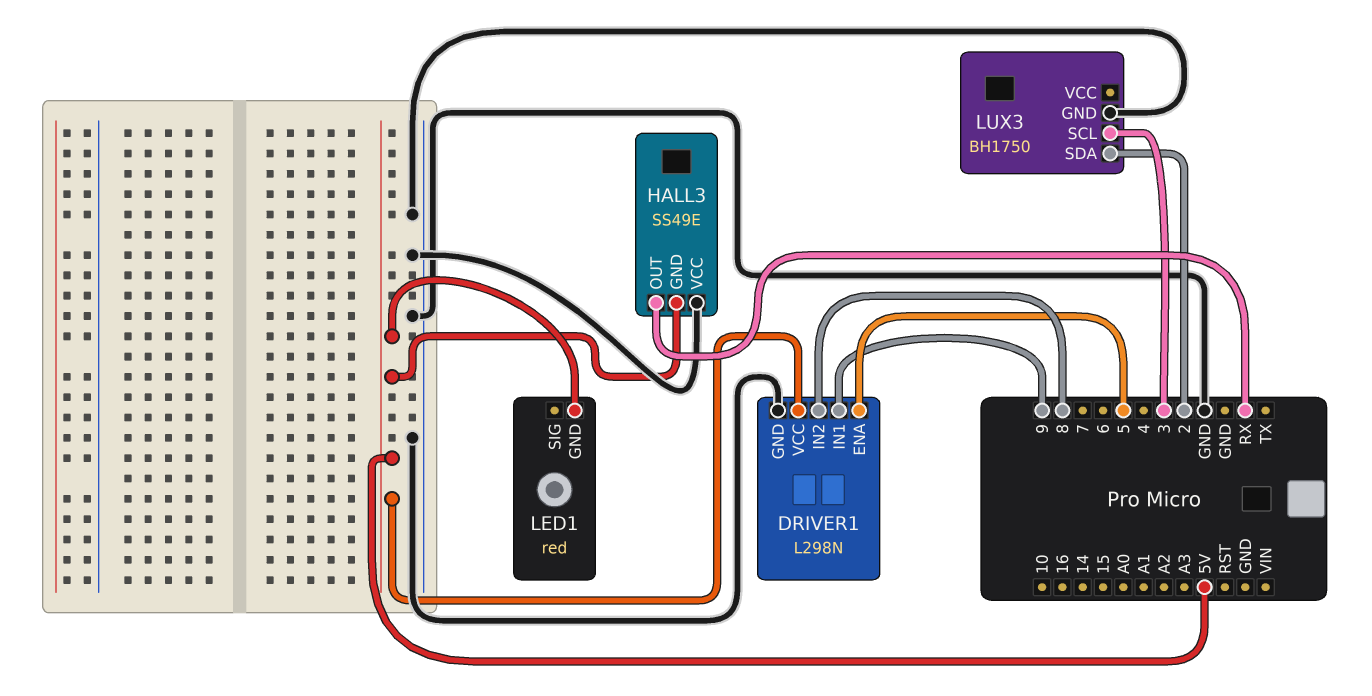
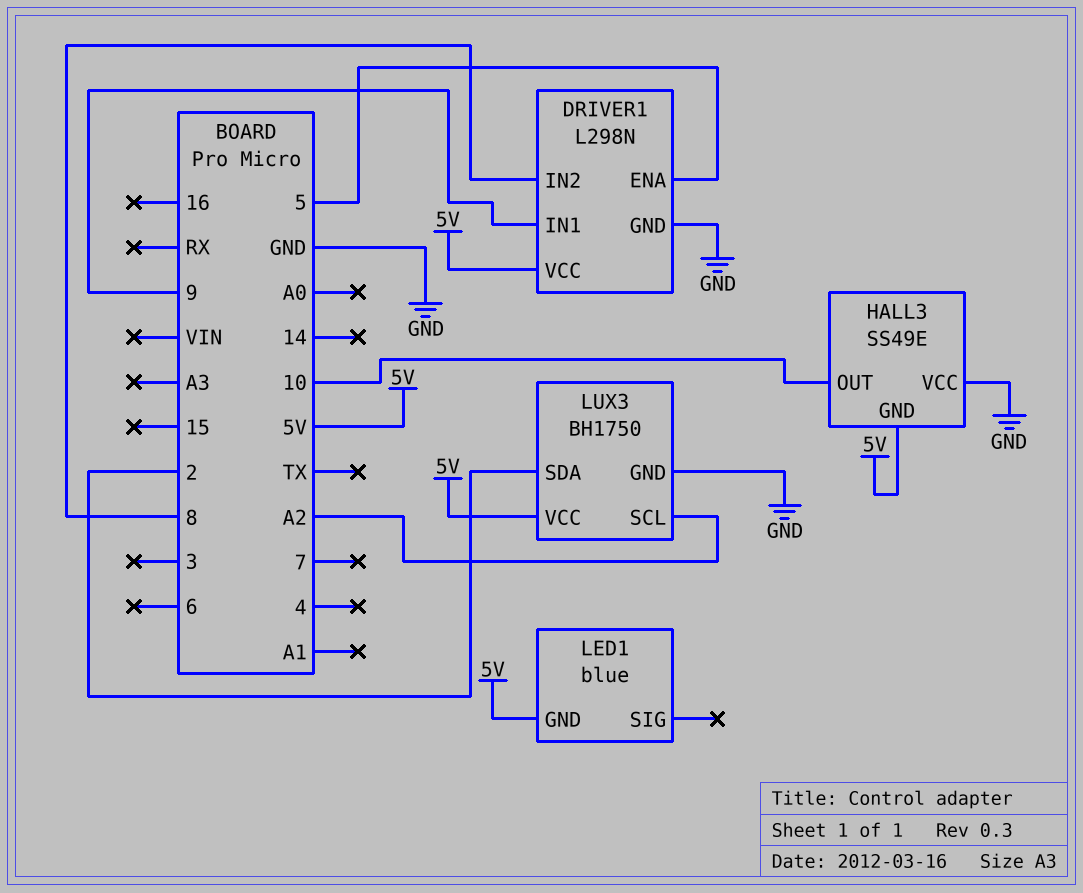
HALL3 pin OUT: RX -> 10
LED1: red -> blue
LUX3 pin SCL: 3 -> A2
LUX3 pin VCC: none -> 5V

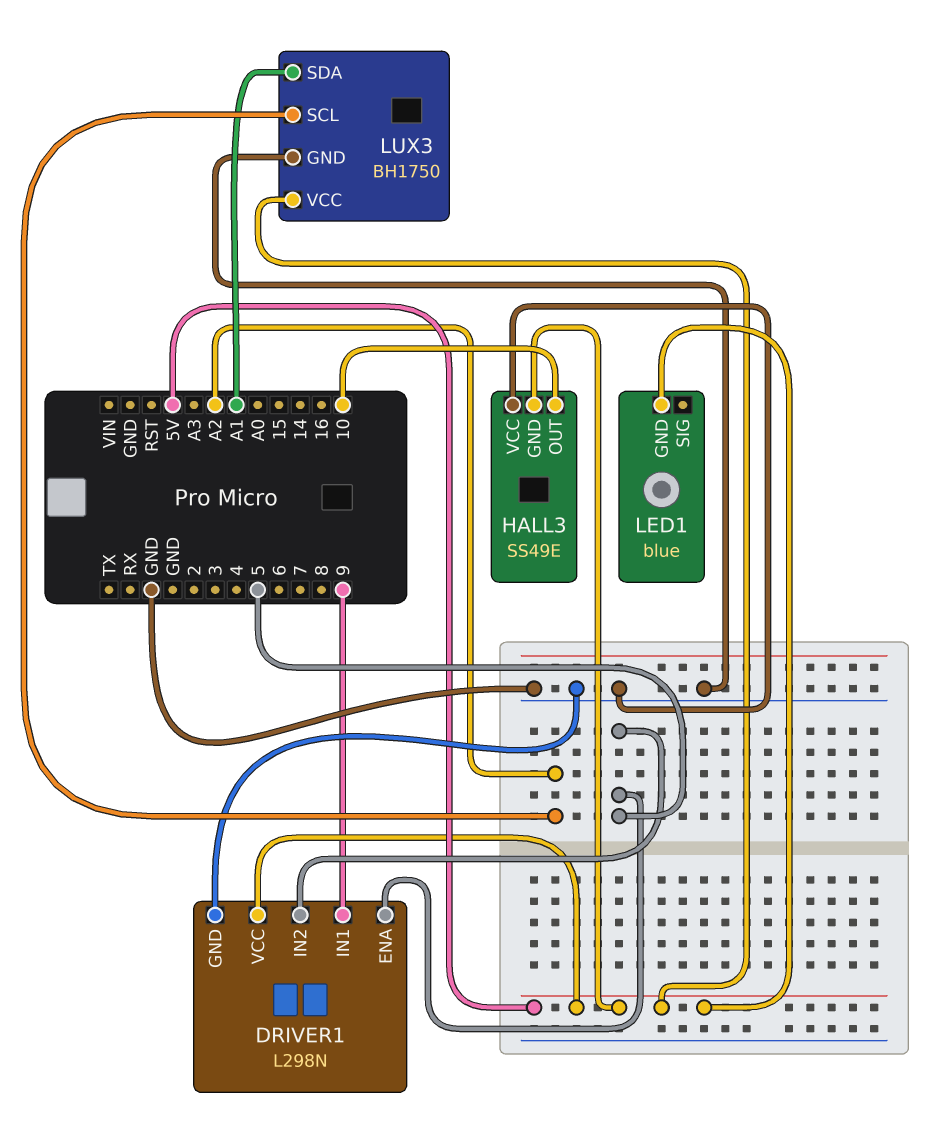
DRIVER1 pin IN2: 8 -> 5
LUX3 pin SDA: 2 -> A1

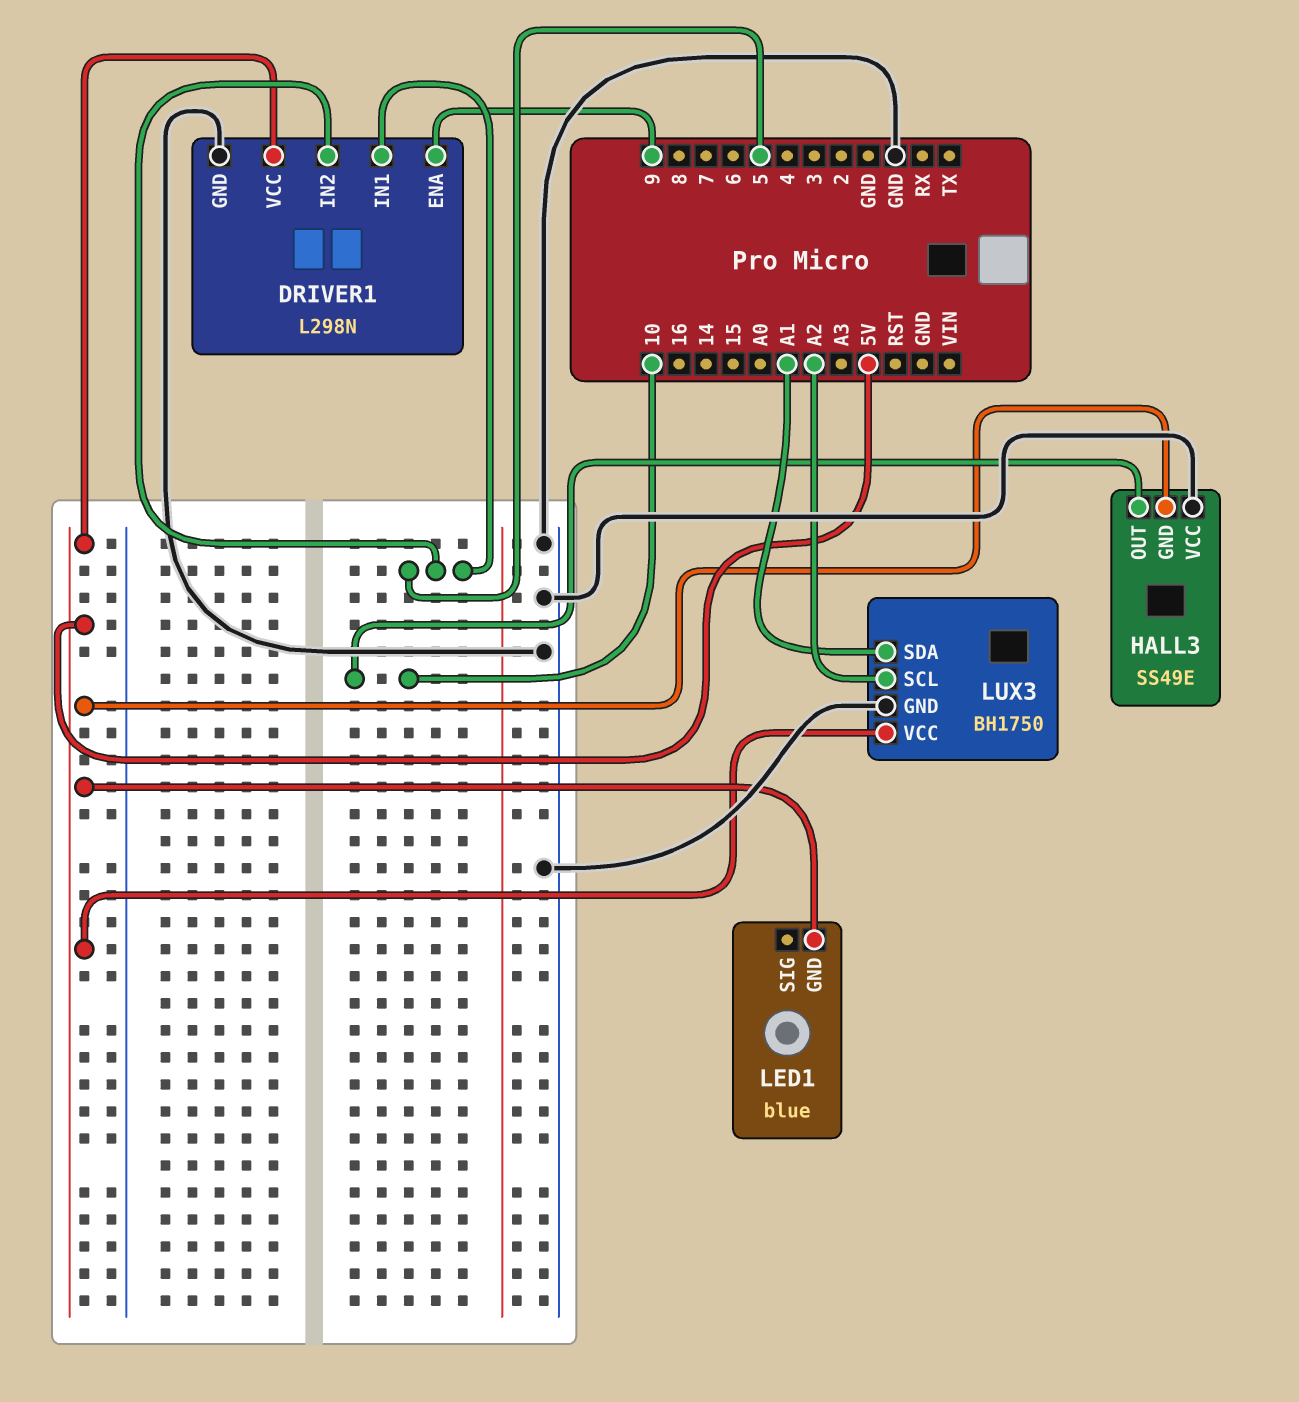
DRIVER1 pin ENA: 5 -> 9
DRIVER1 pin IN1: 9 -> 5

